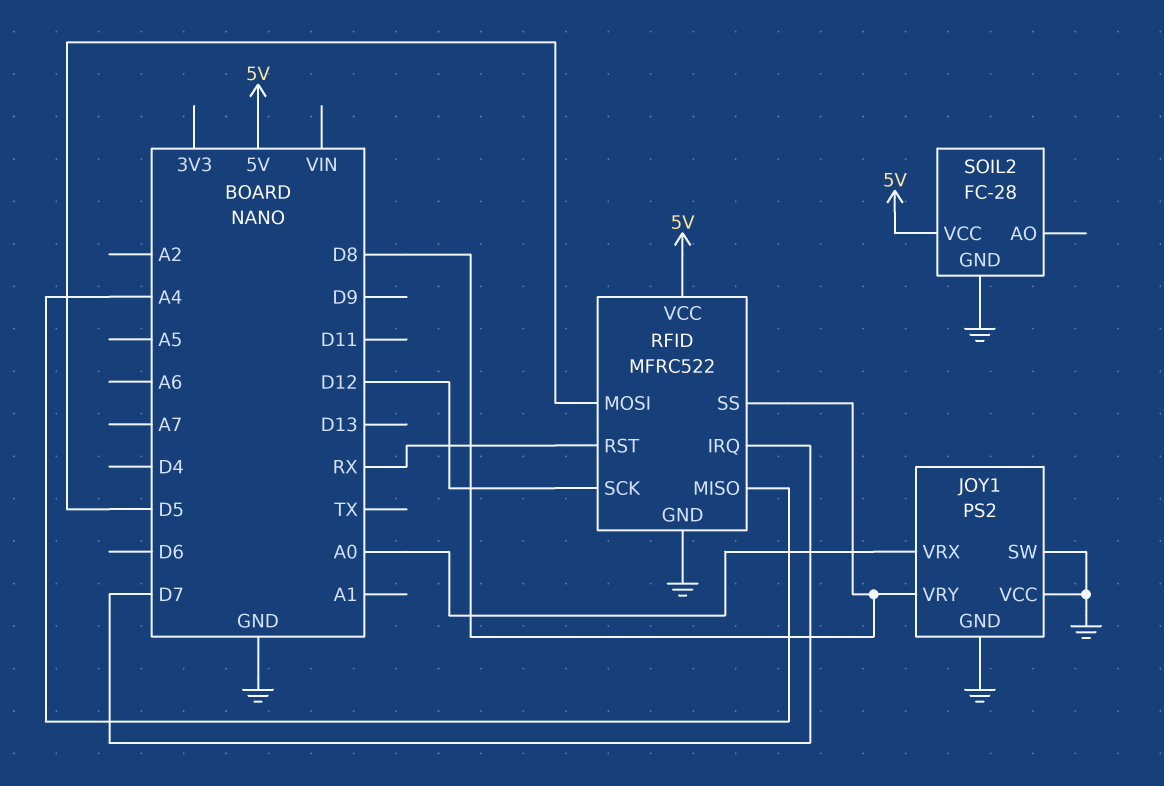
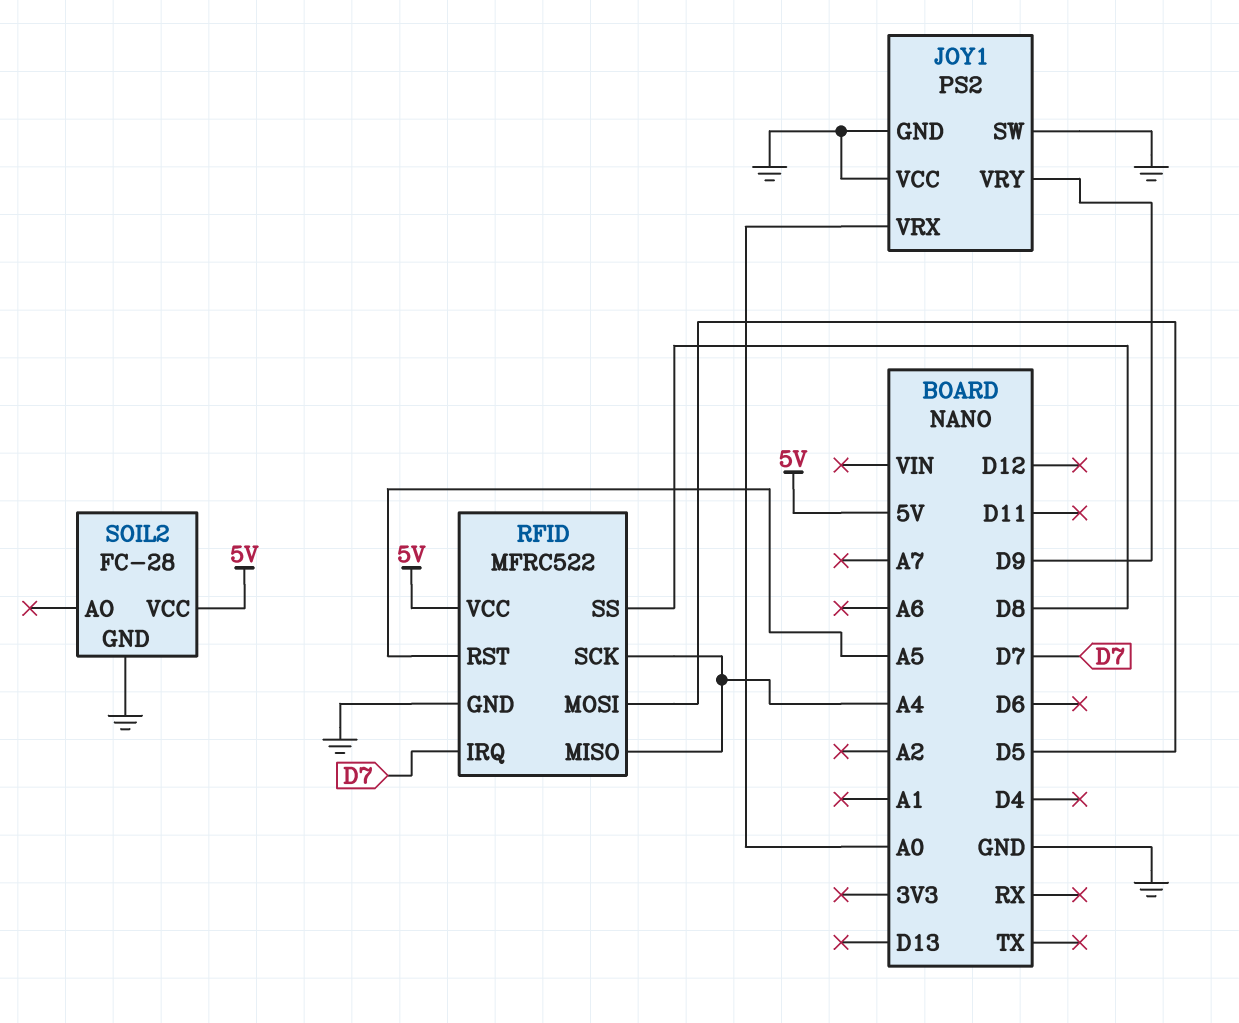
JOY1 pin VRY: D8 -> D9
RFID pin RST: RX -> A5
RFID pin SCK: D12 -> A4

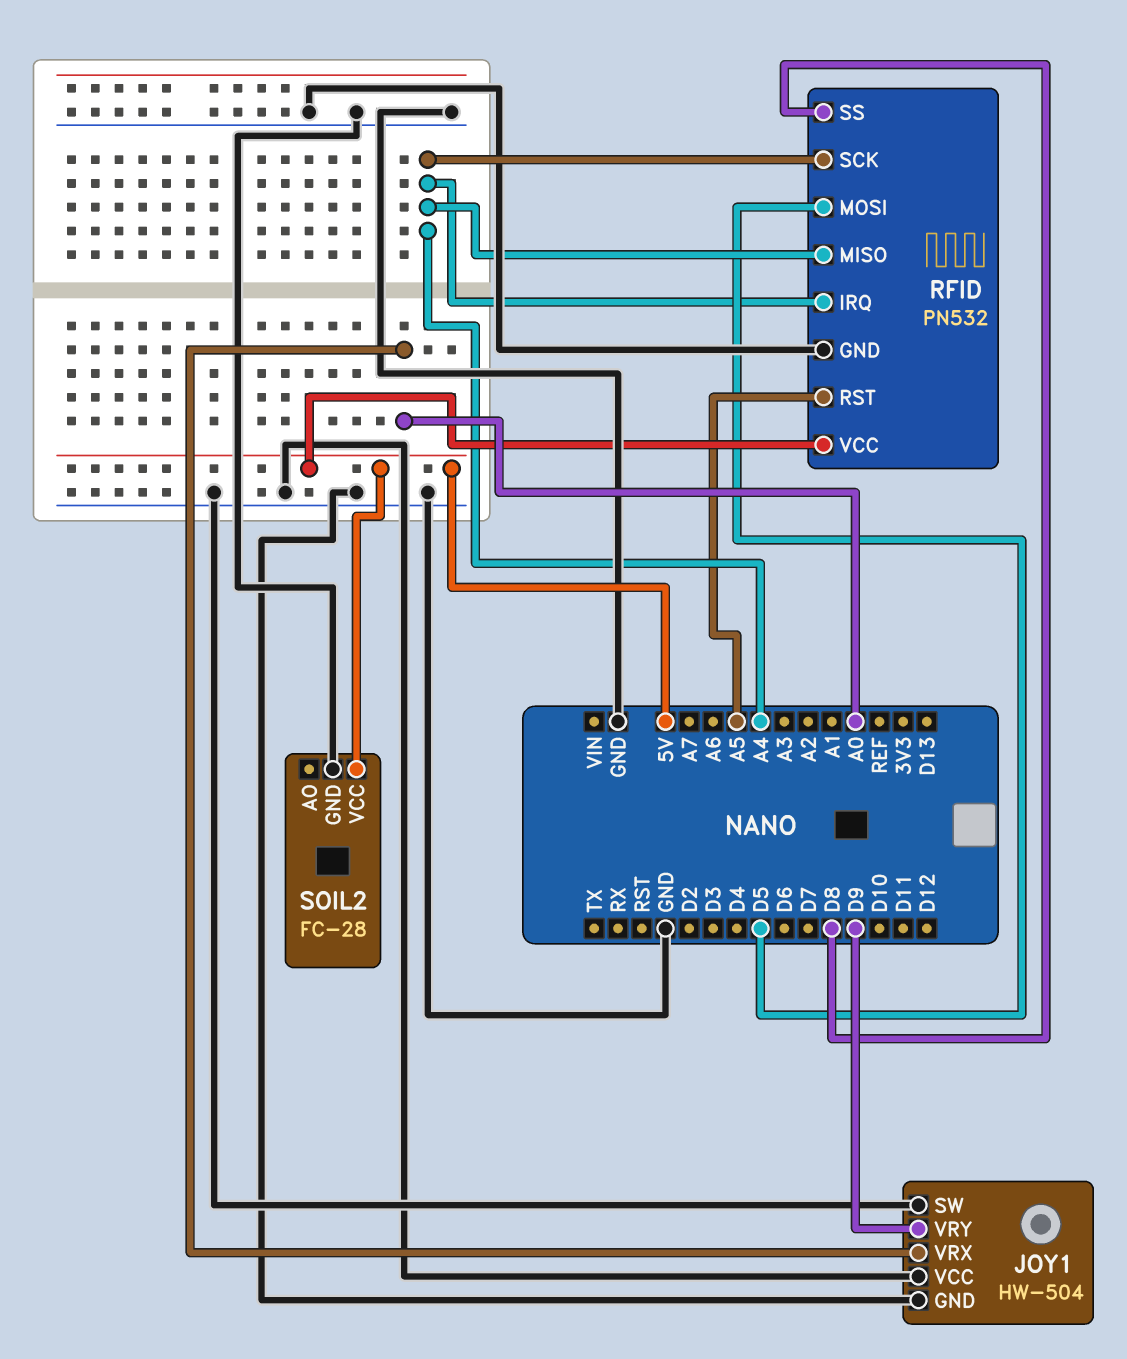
JOY1: PS2 -> HW-504
RFID: MFRC522 -> PN532
RFID pin IRQ: D7 -> A4

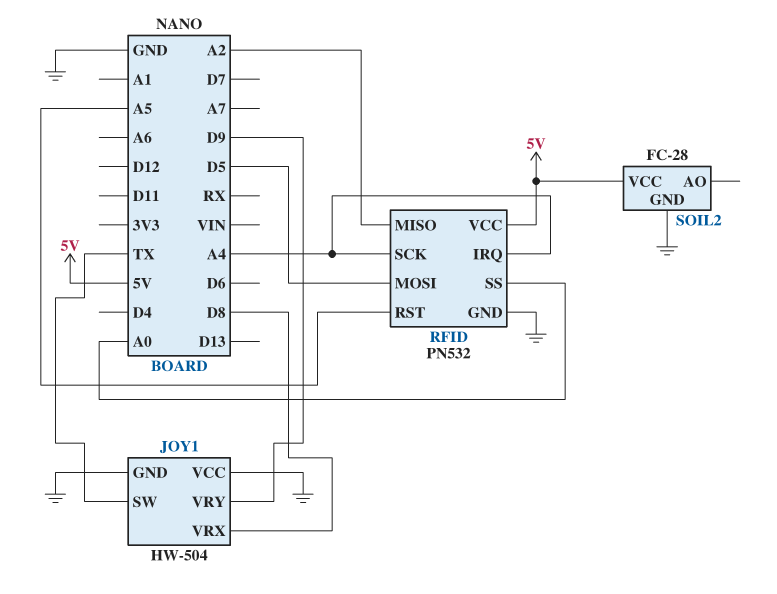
JOY1 pin SW: GND -> TX
JOY1 pin VRX: A0 -> D8
RFID pin MISO: A4 -> A2
RFID pin SS: D8 -> A0

